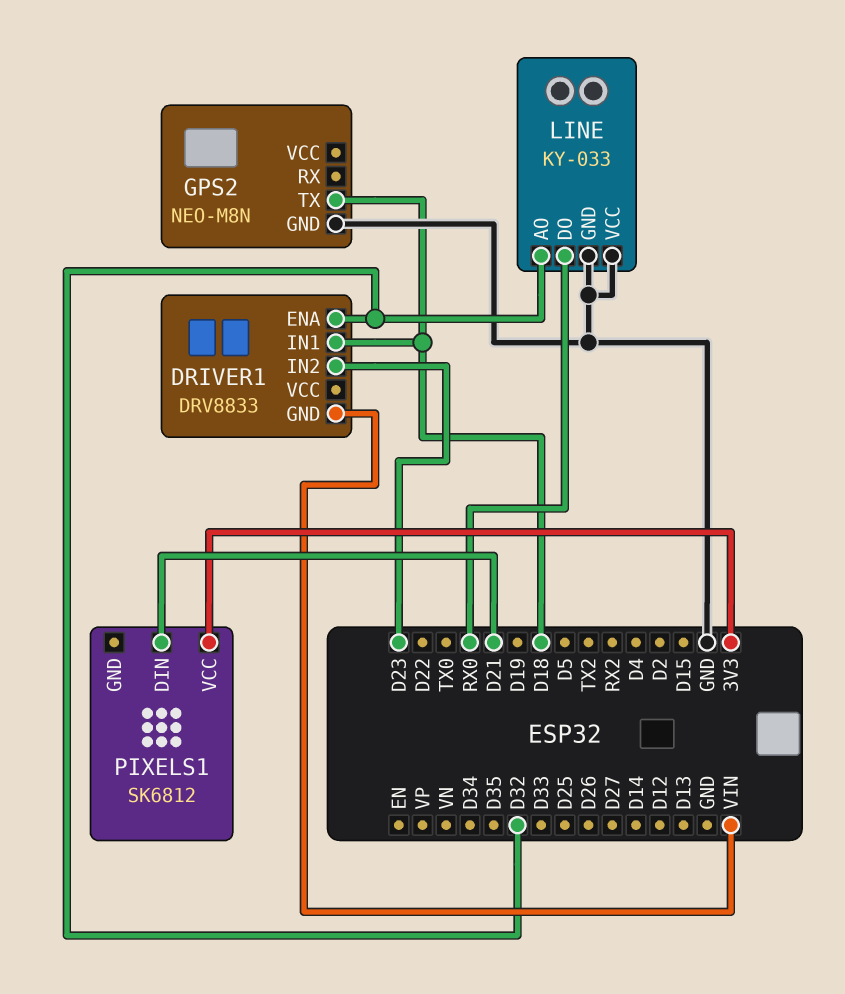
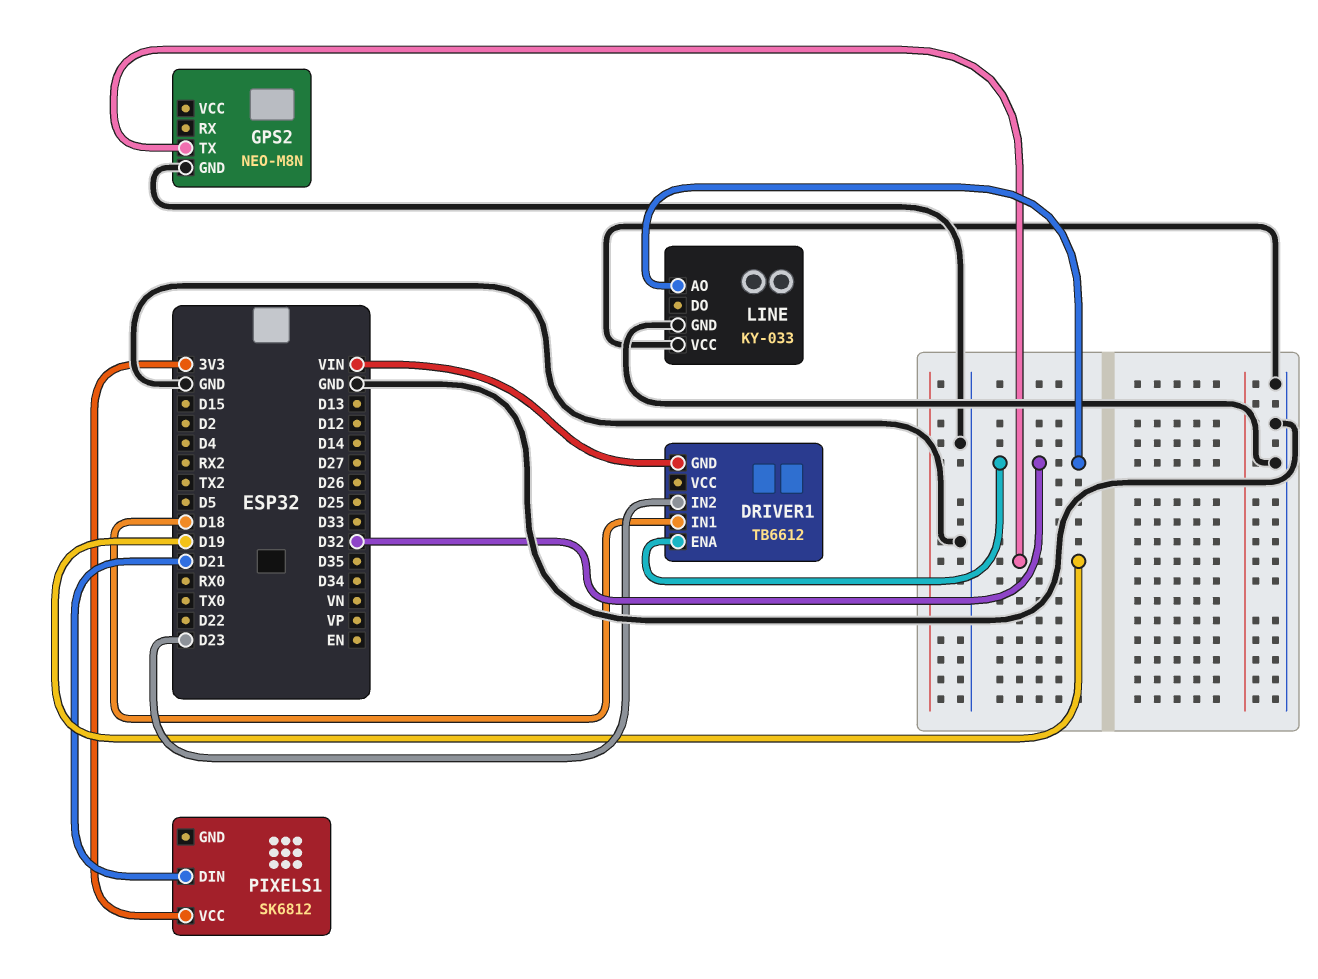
DRIVER1: DRV8833 -> TB6612
GPS2 pin TX: D18 -> D19
LINE pin DO: RX0 -> none

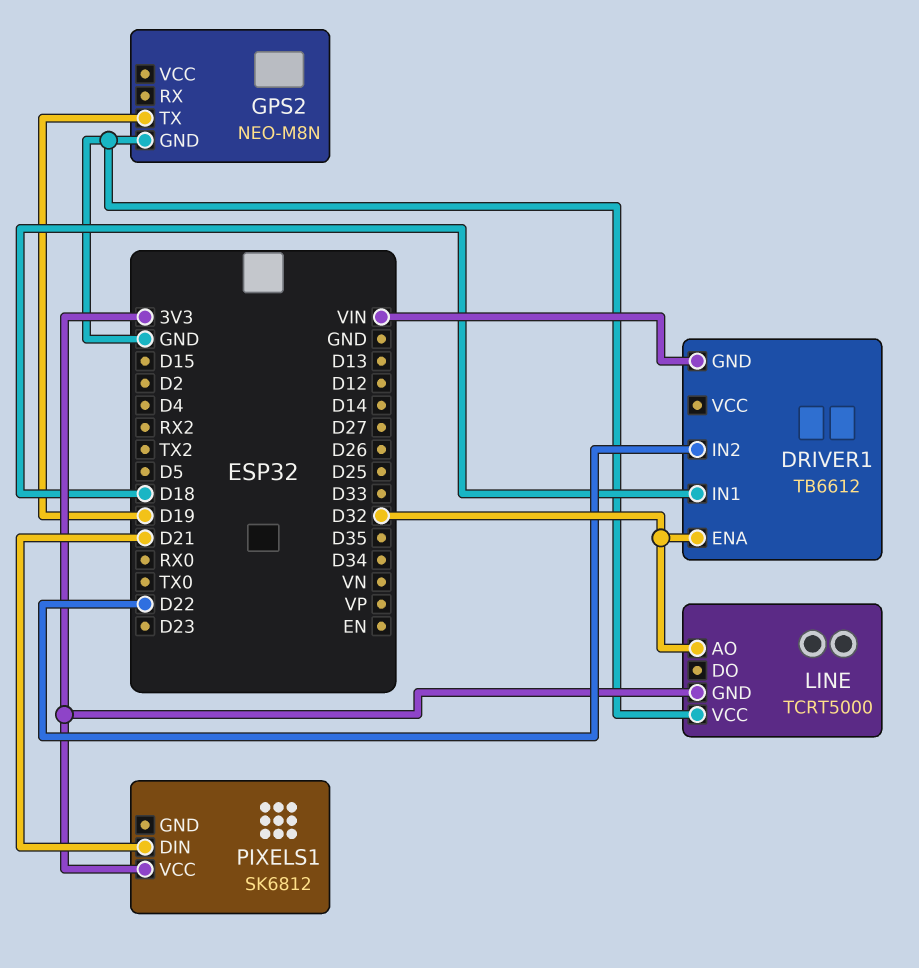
DRIVER1 pin IN2: D23 -> D22
LINE: KY-033 -> TCRT5000
LINE pin GND: GND -> 3V3

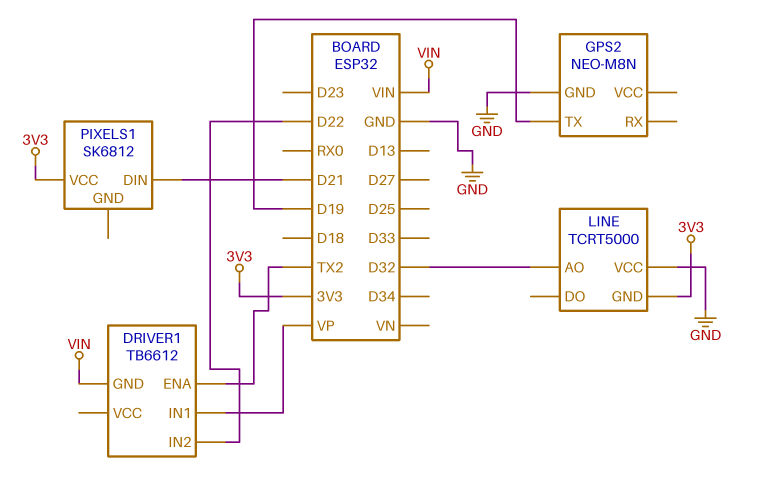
DRIVER1 pin ENA: D32 -> TX2
DRIVER1 pin IN1: D18 -> VP

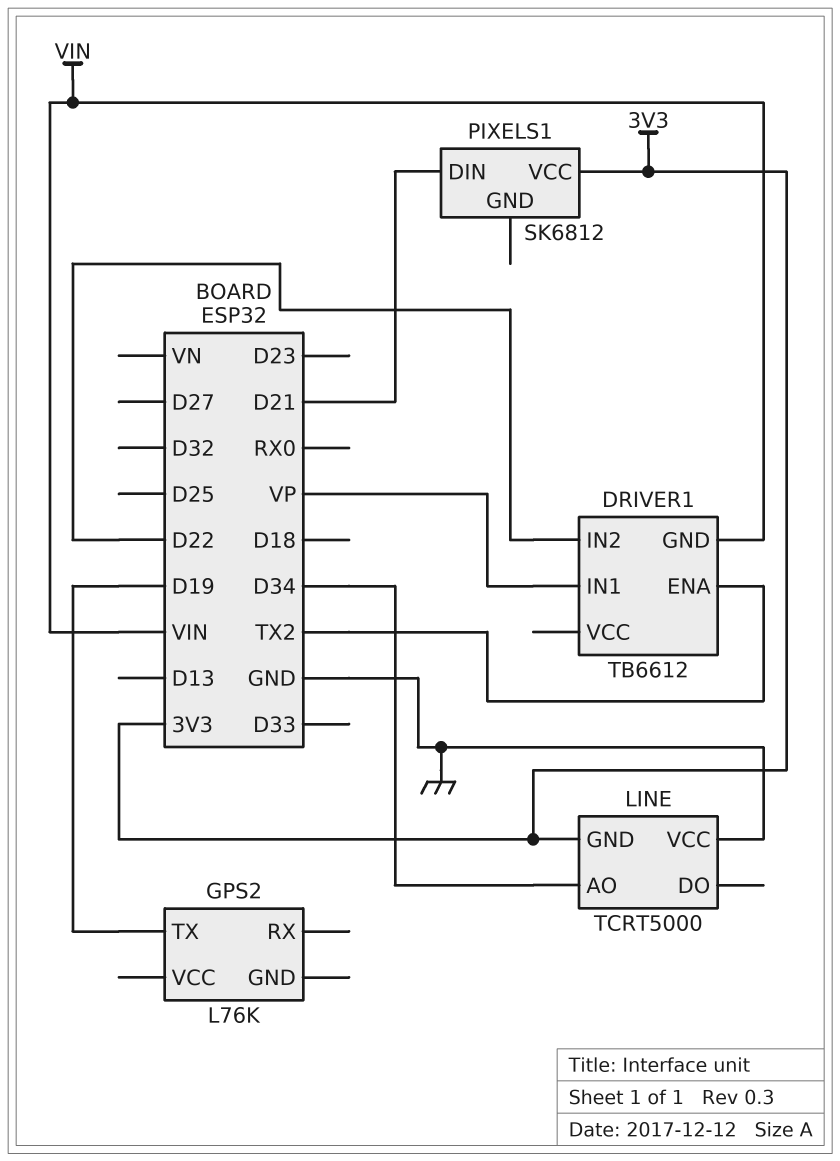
GPS2: NEO-M8N -> L76K
GPS2 pin GND: GND -> none
LINE pin AO: D32 -> D34

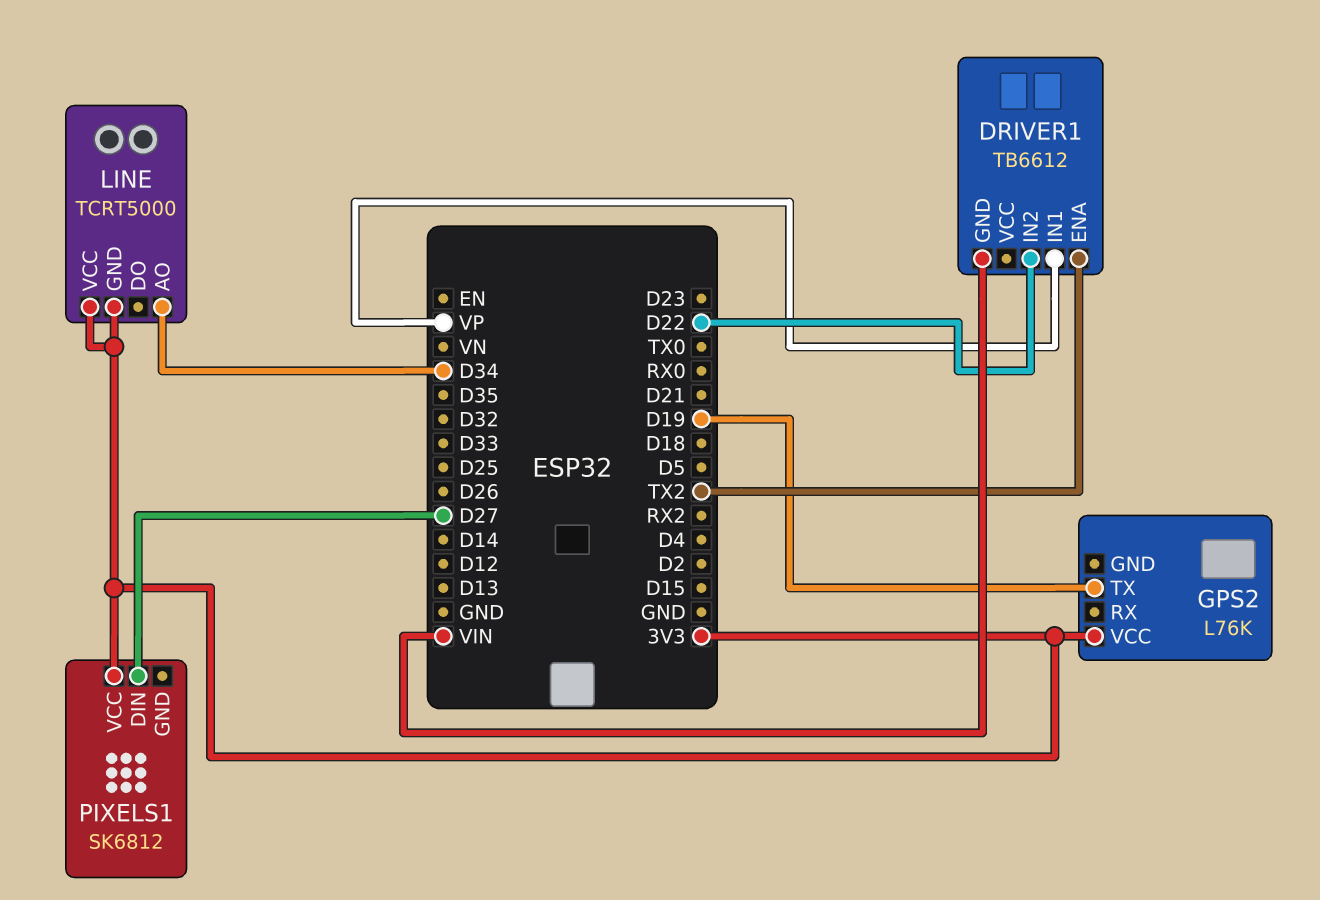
GPS2 pin VCC: none -> 3V3
LINE pin VCC: GND -> 3V3
PIXELS1 pin DIN: D21 -> D27

